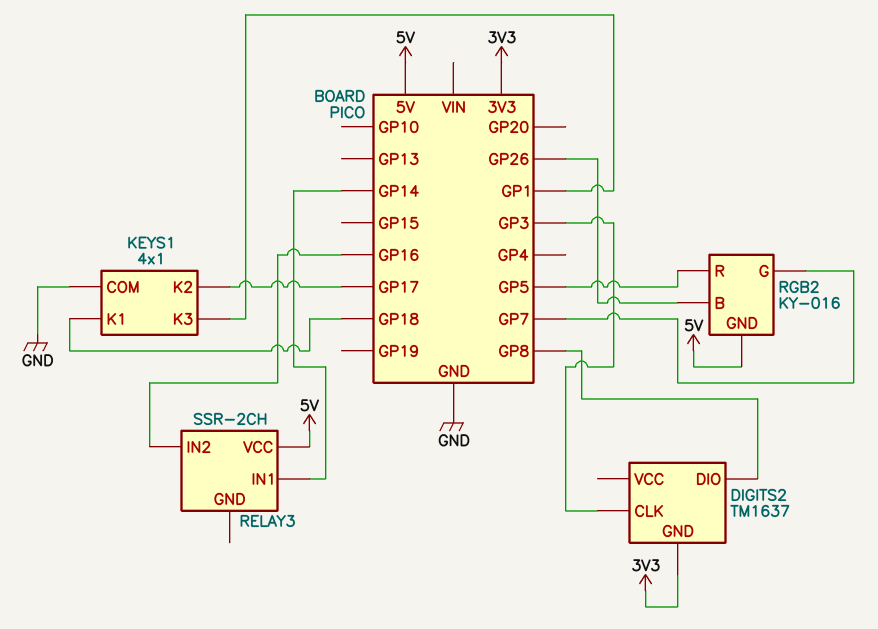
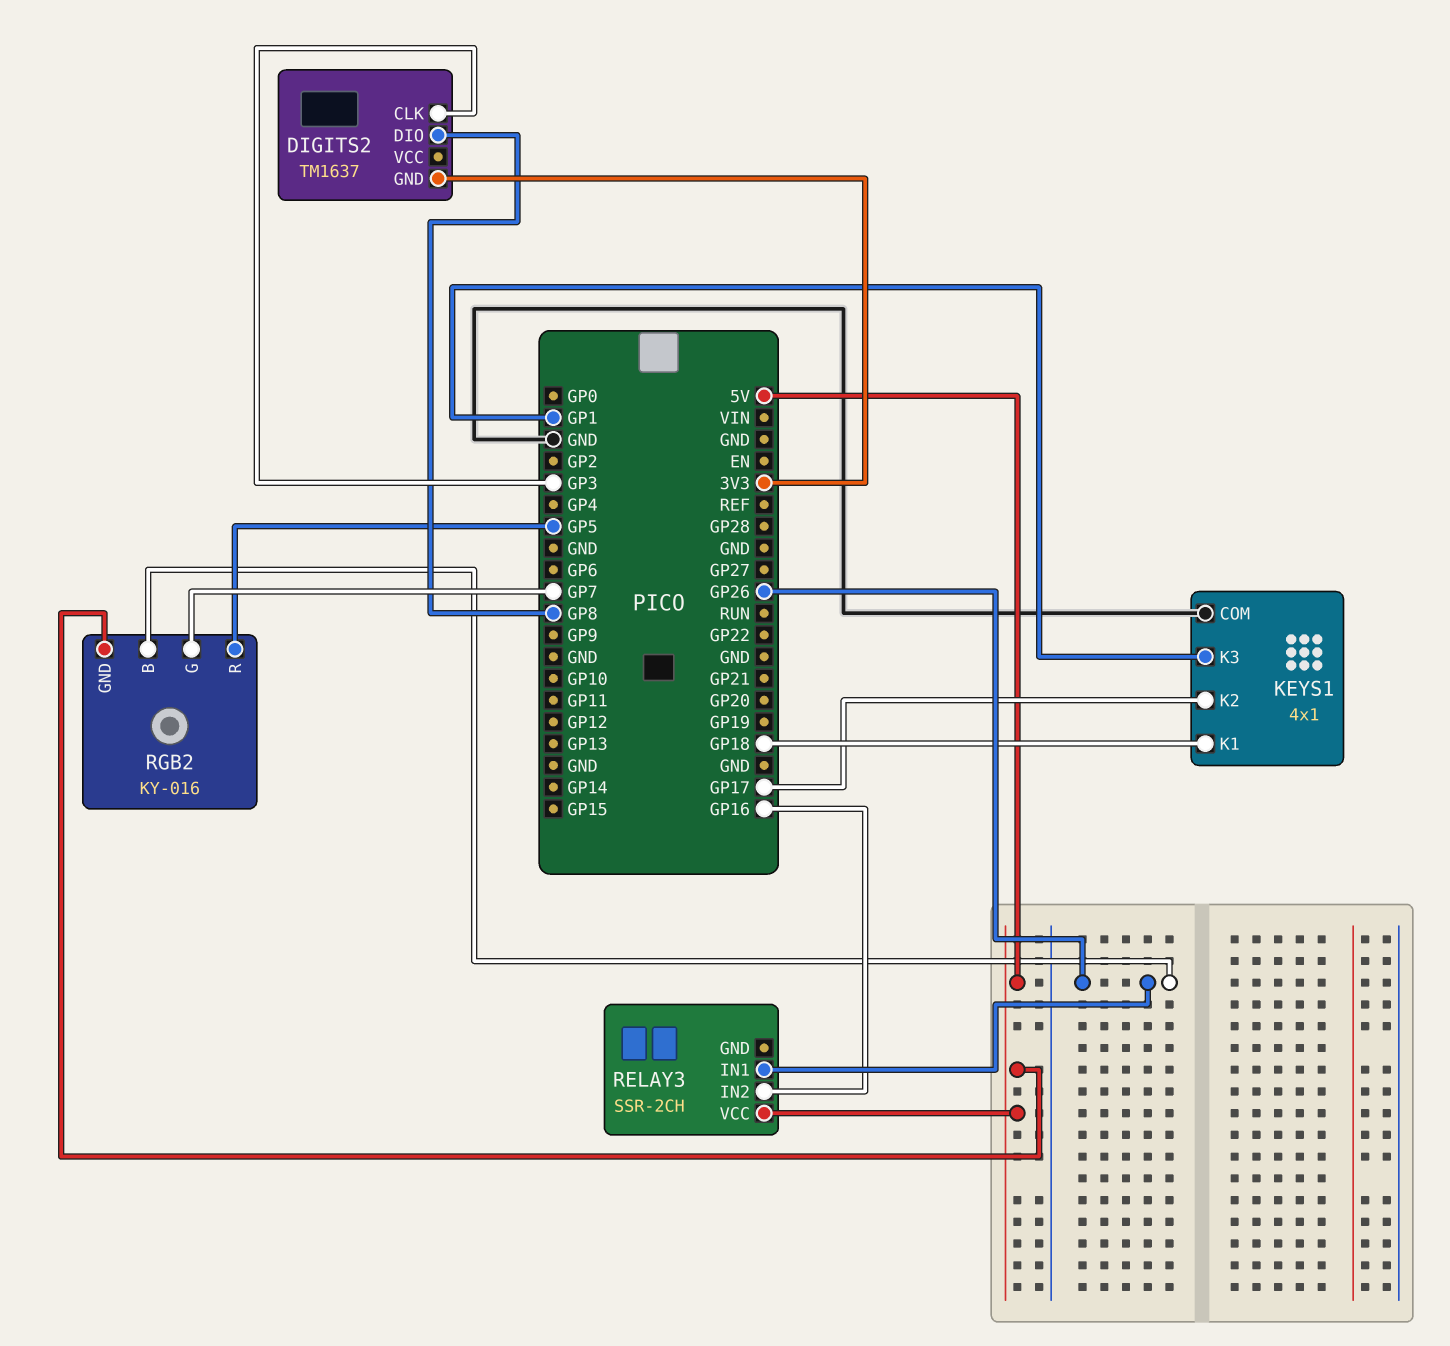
RELAY3 pin IN1: GP14 -> GP26

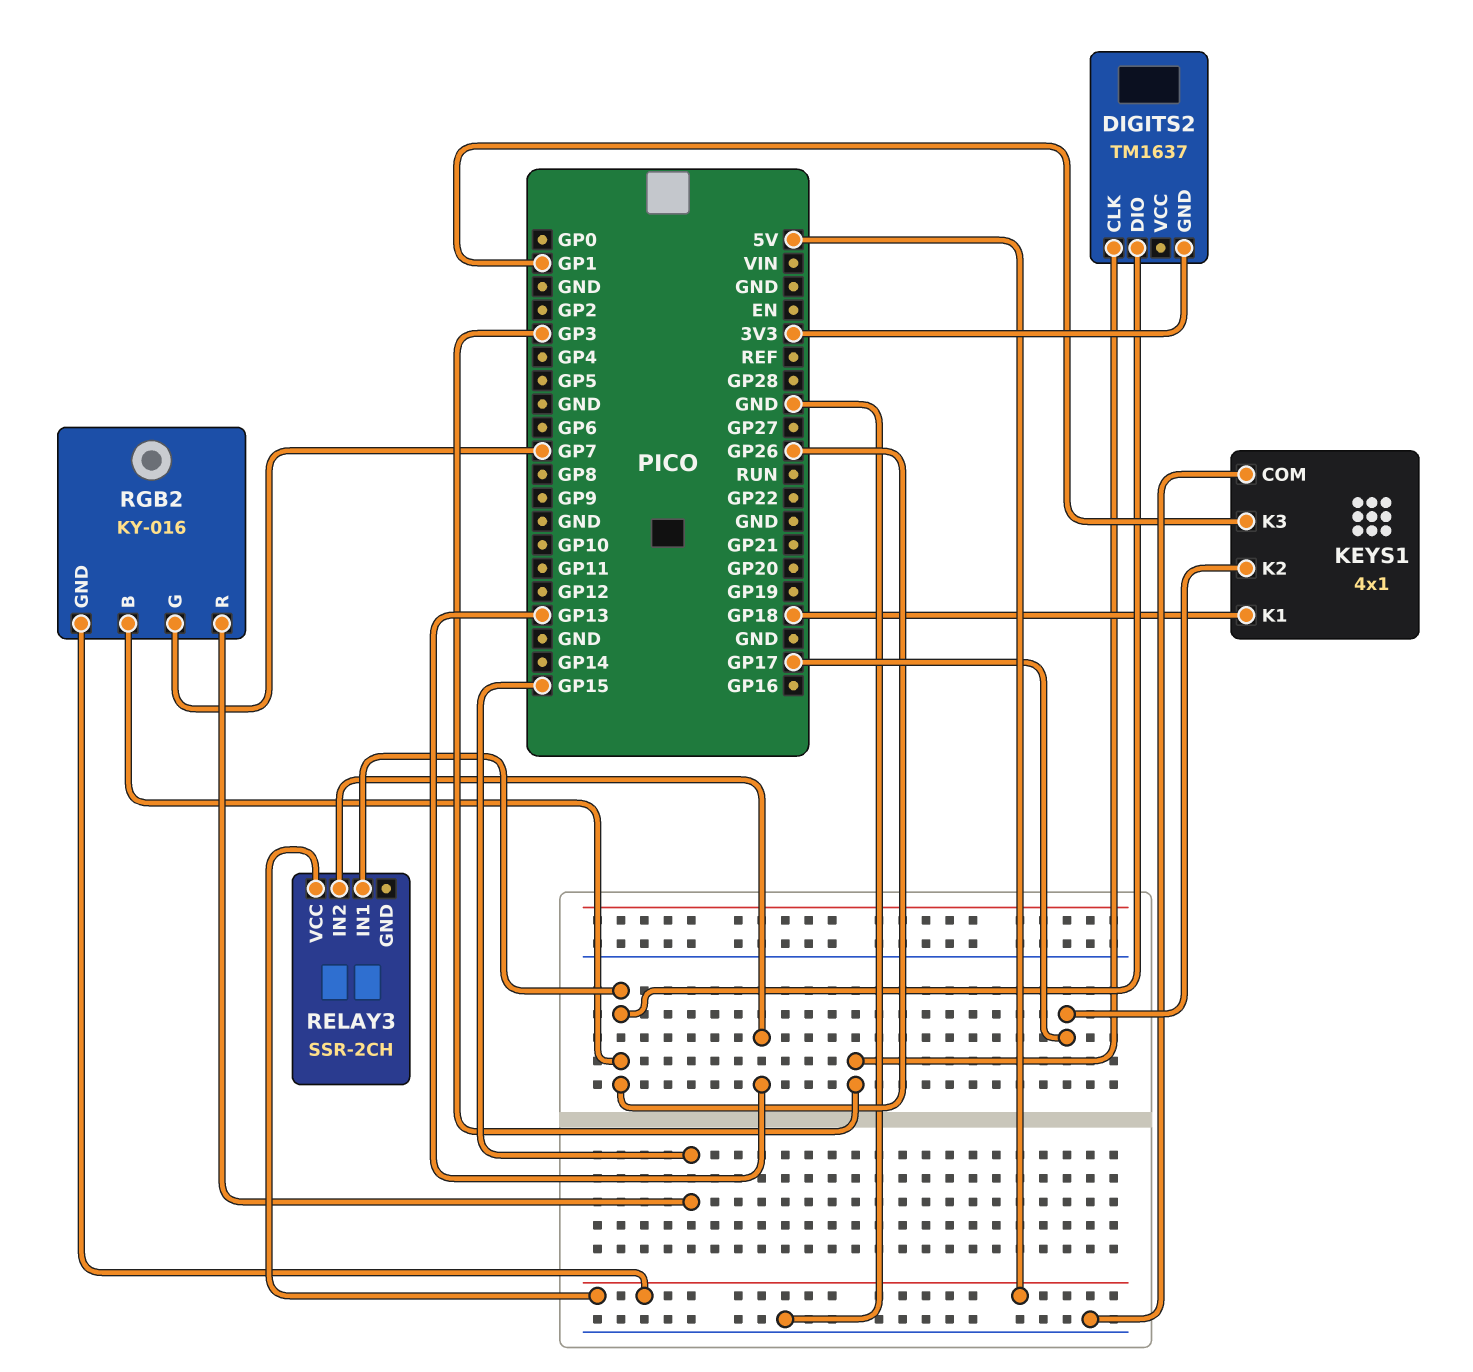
DIGITS2 pin DIO: GP8 -> GP26
RELAY3 pin IN2: GP16 -> GP13
RGB2 pin R: GP5 -> GP15

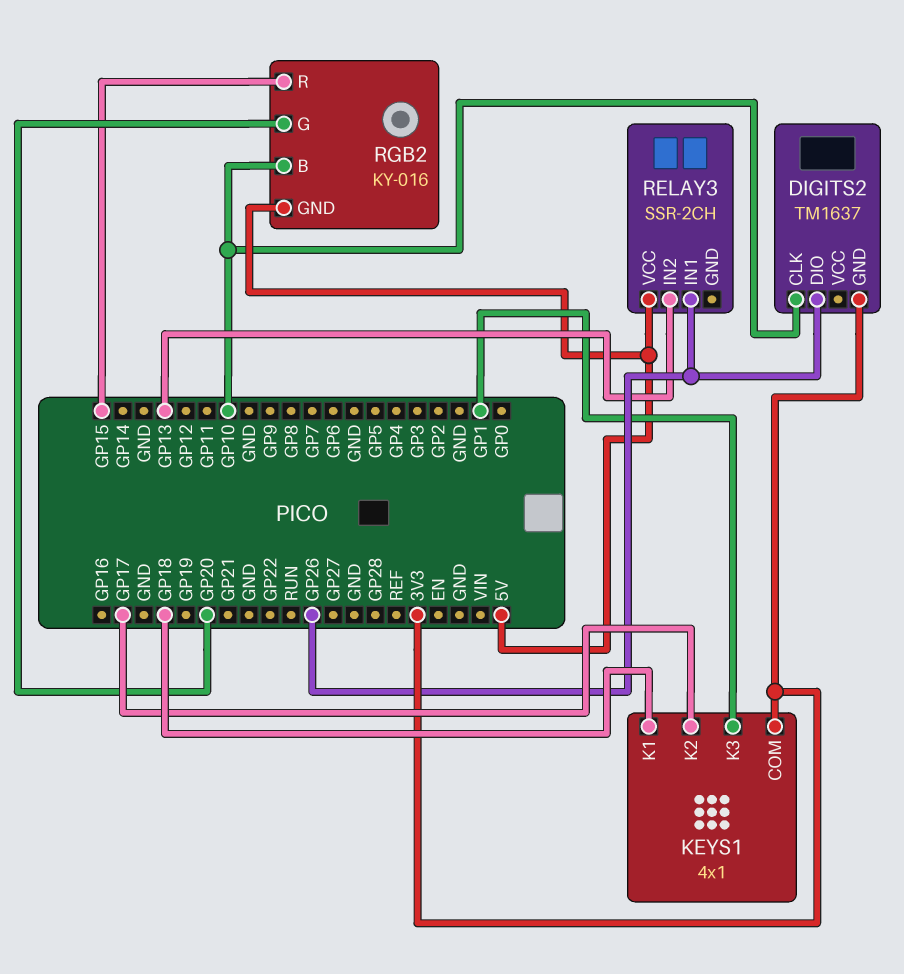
DIGITS2 pin CLK: GP3 -> GP10
KEYS1 pin COM: GND -> 3V3
RGB2 pin B: GP26 -> GP10
RGB2 pin G: GP7 -> GP20

